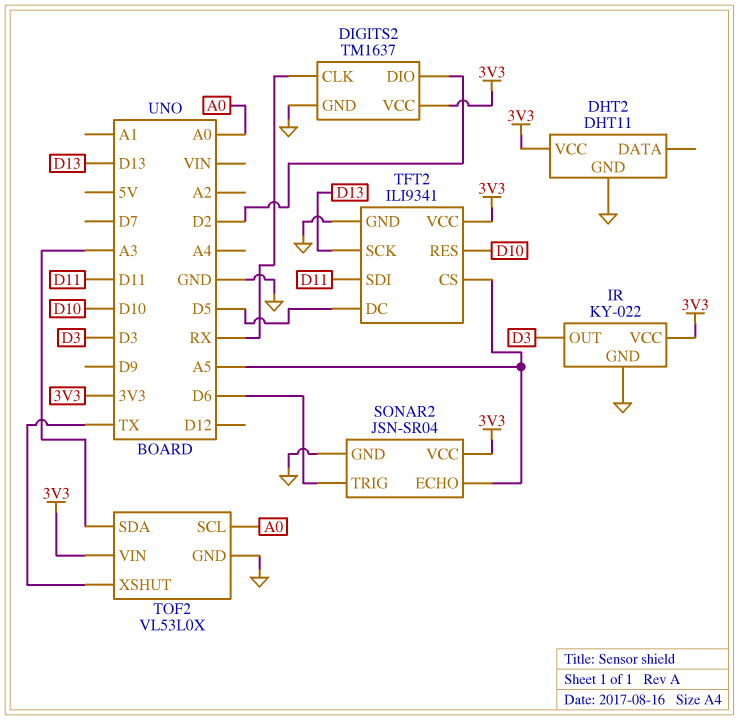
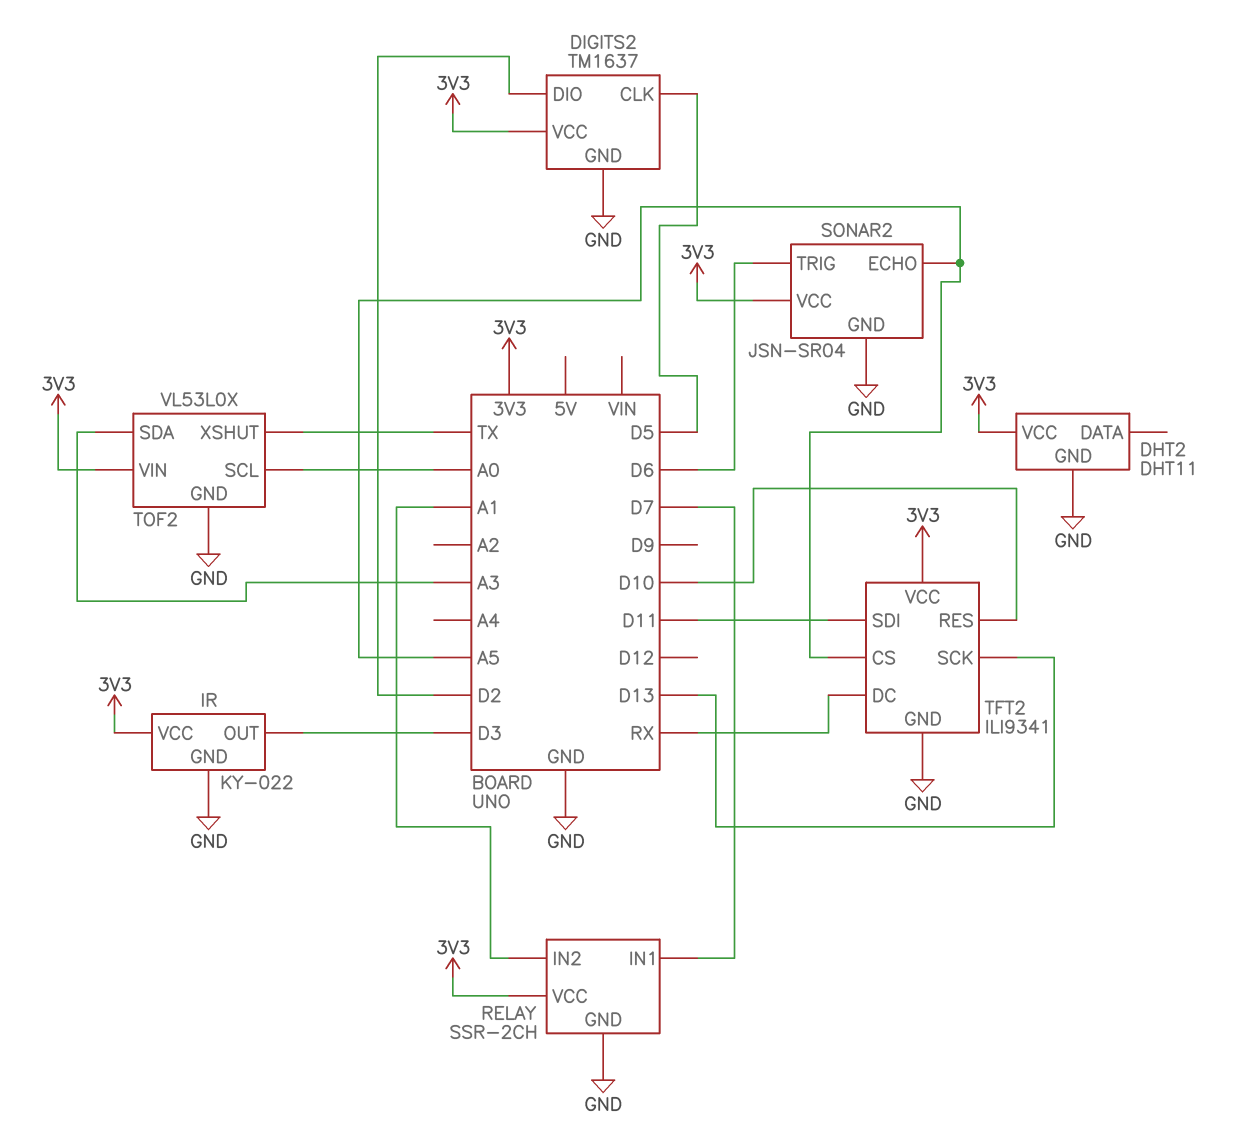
DIGITS2 pin CLK: RX -> D5
RELAY: none -> SSR-2CH
RELAY pin GND: none -> GND
RELAY pin IN1: none -> D7
RELAY pin IN2: none -> A1
RELAY pin VCC: none -> 3V3
TFT2 pin DC: D5 -> RX

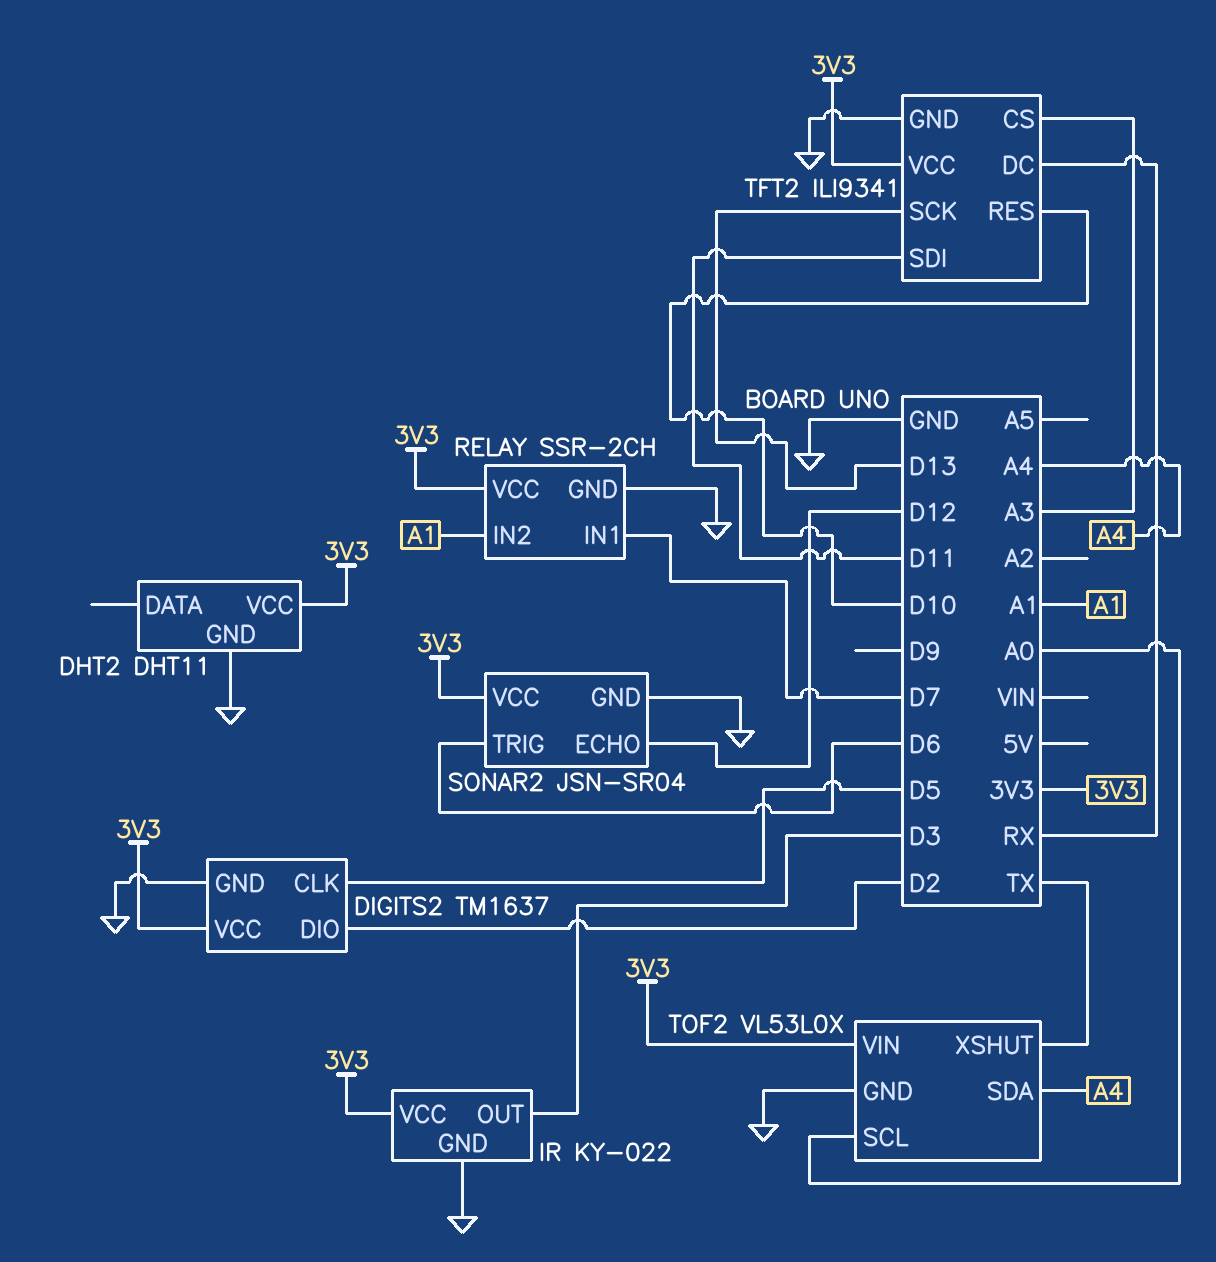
SONAR2 pin ECHO: A5 -> D12
TFT2 pin CS: A5 -> A3
TOF2 pin SDA: A3 -> A4

